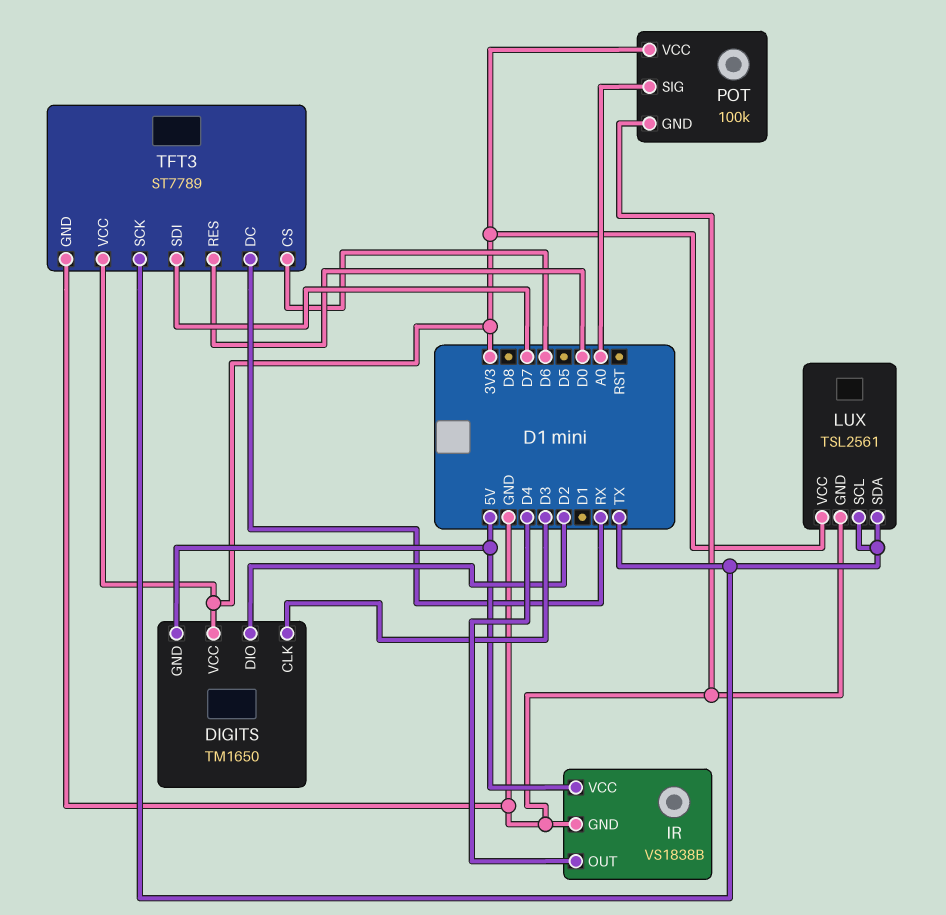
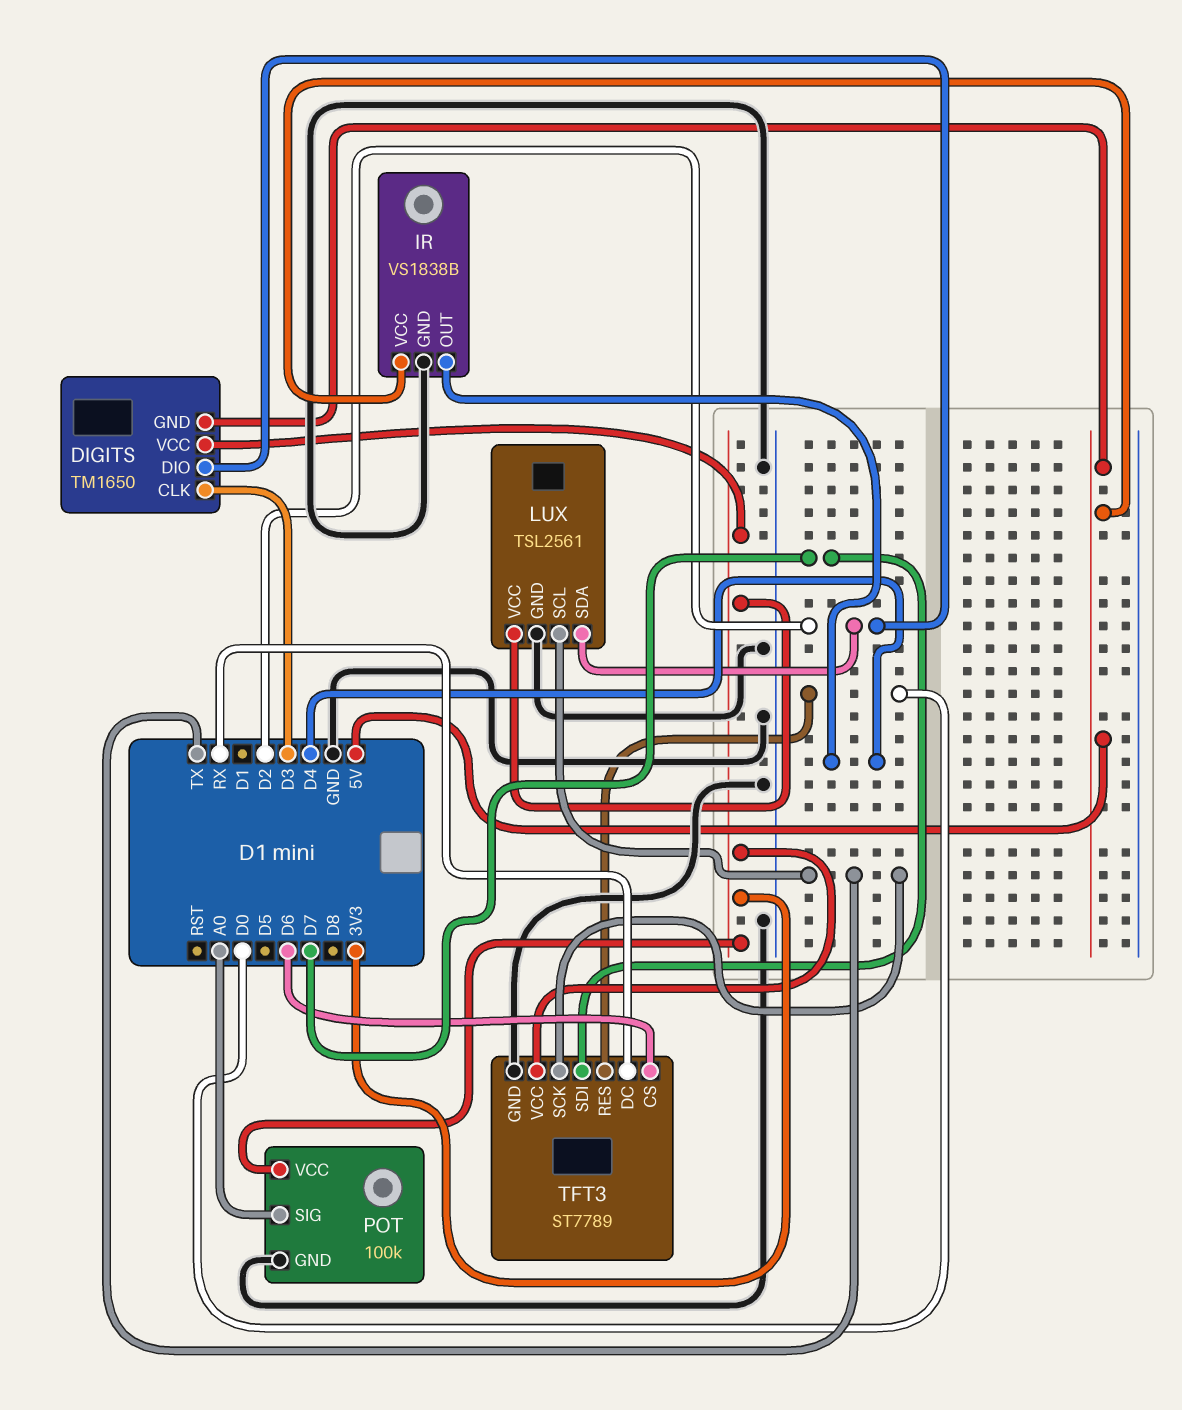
LUX pin SDA: TX -> D2

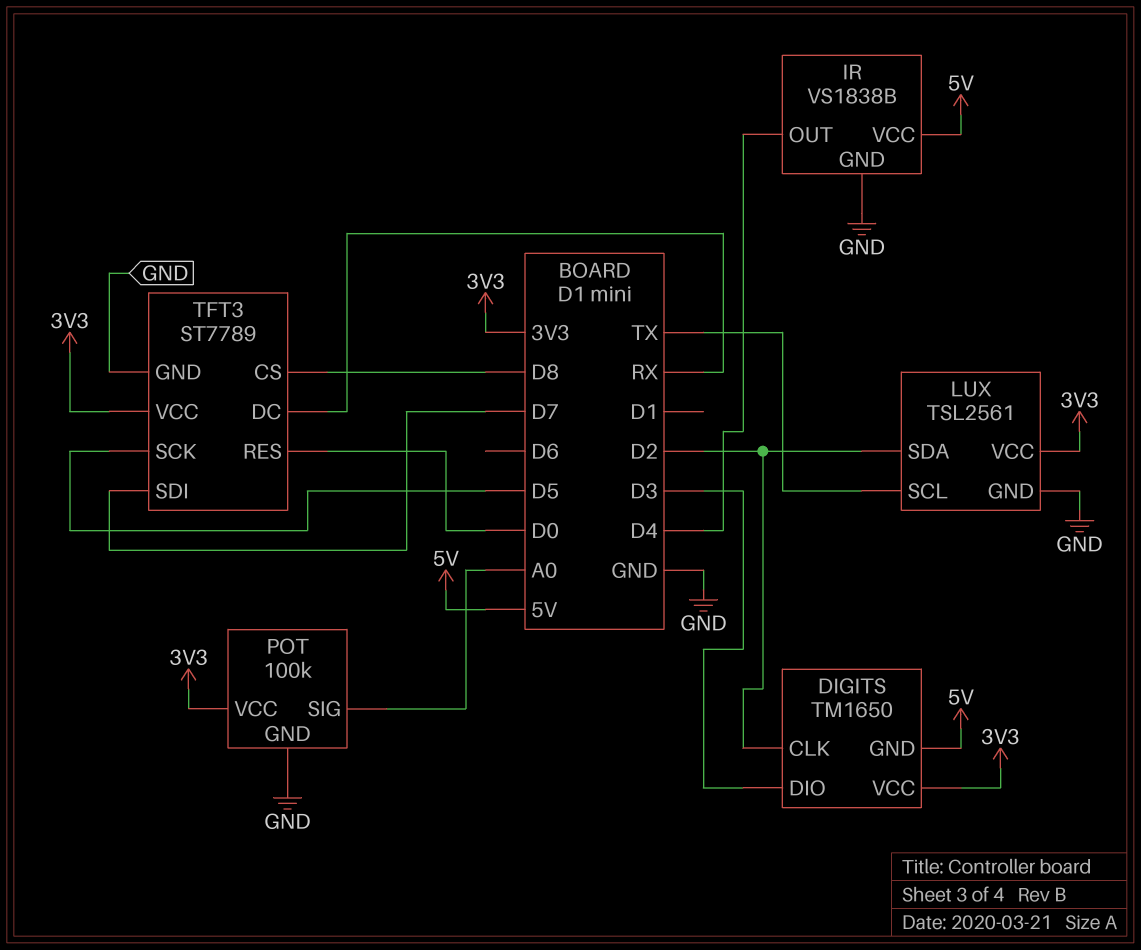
DIGITS pin CLK: D3 -> D2
DIGITS pin DIO: D2 -> D3
TFT3 pin CS: D6 -> D8
TFT3 pin SCK: TX -> D5

